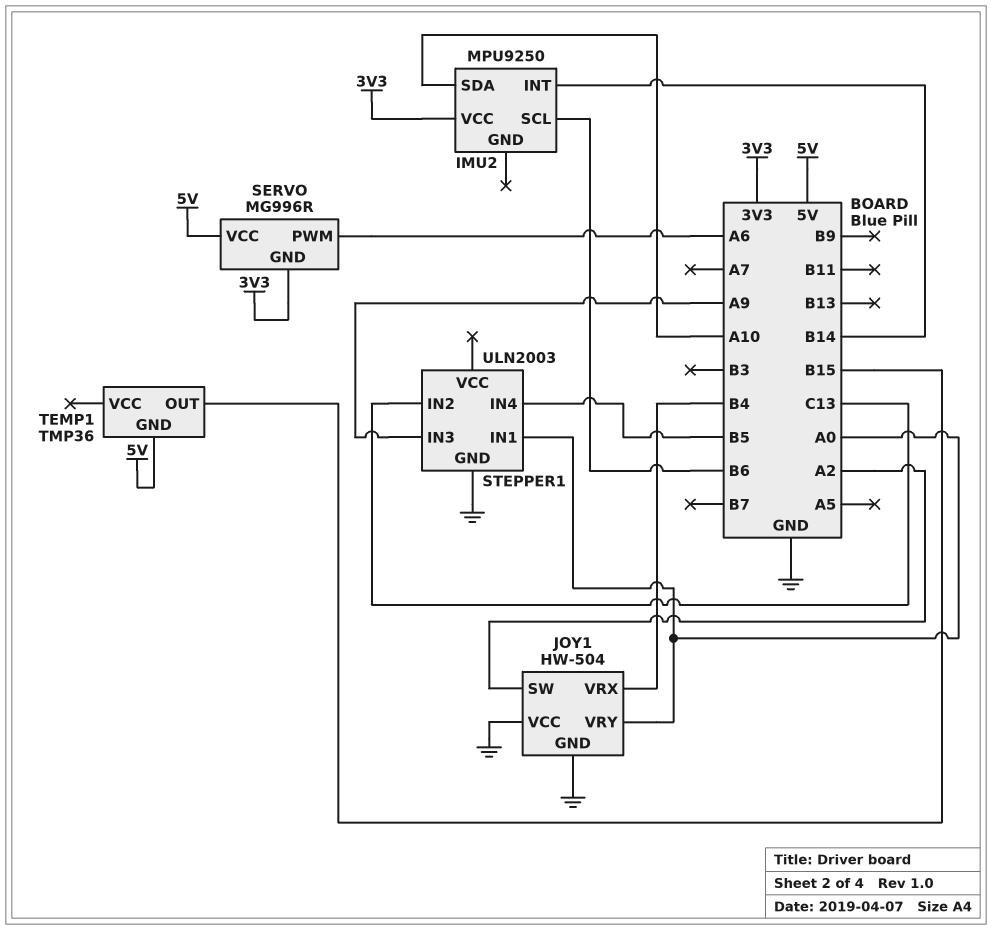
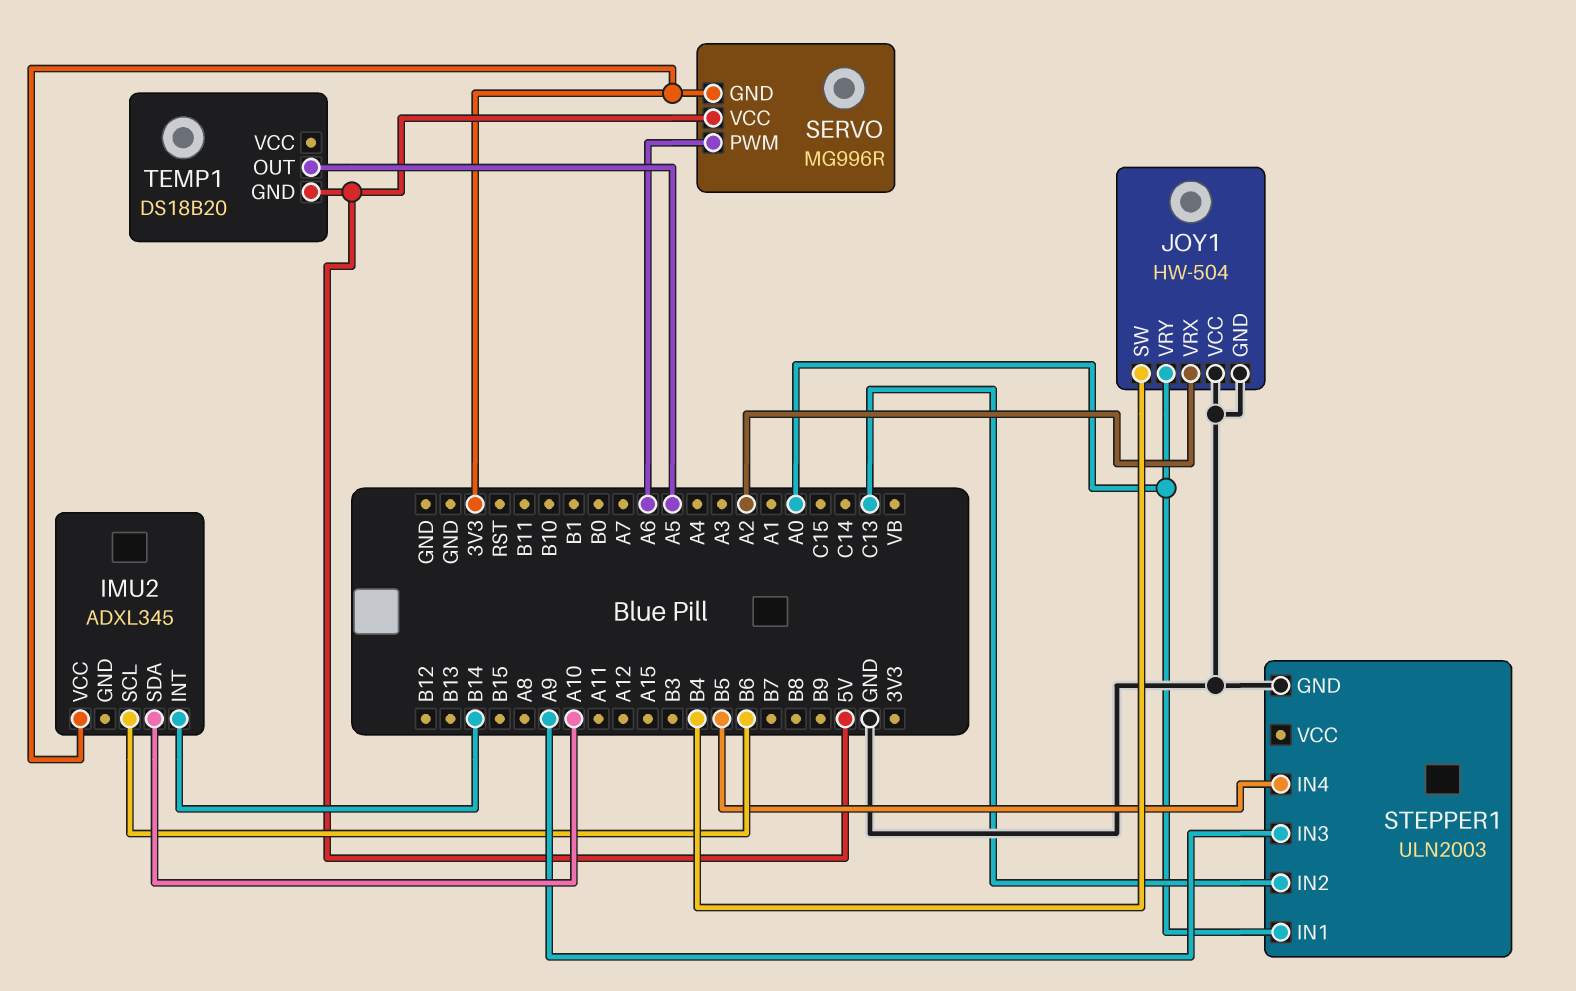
IMU2: MPU9250 -> ADXL345
JOY1 pin SW: A2 -> B4
JOY1 pin VRX: B4 -> A2
TEMP1: TMP36 -> DS18B20
TEMP1 pin OUT: B15 -> A5

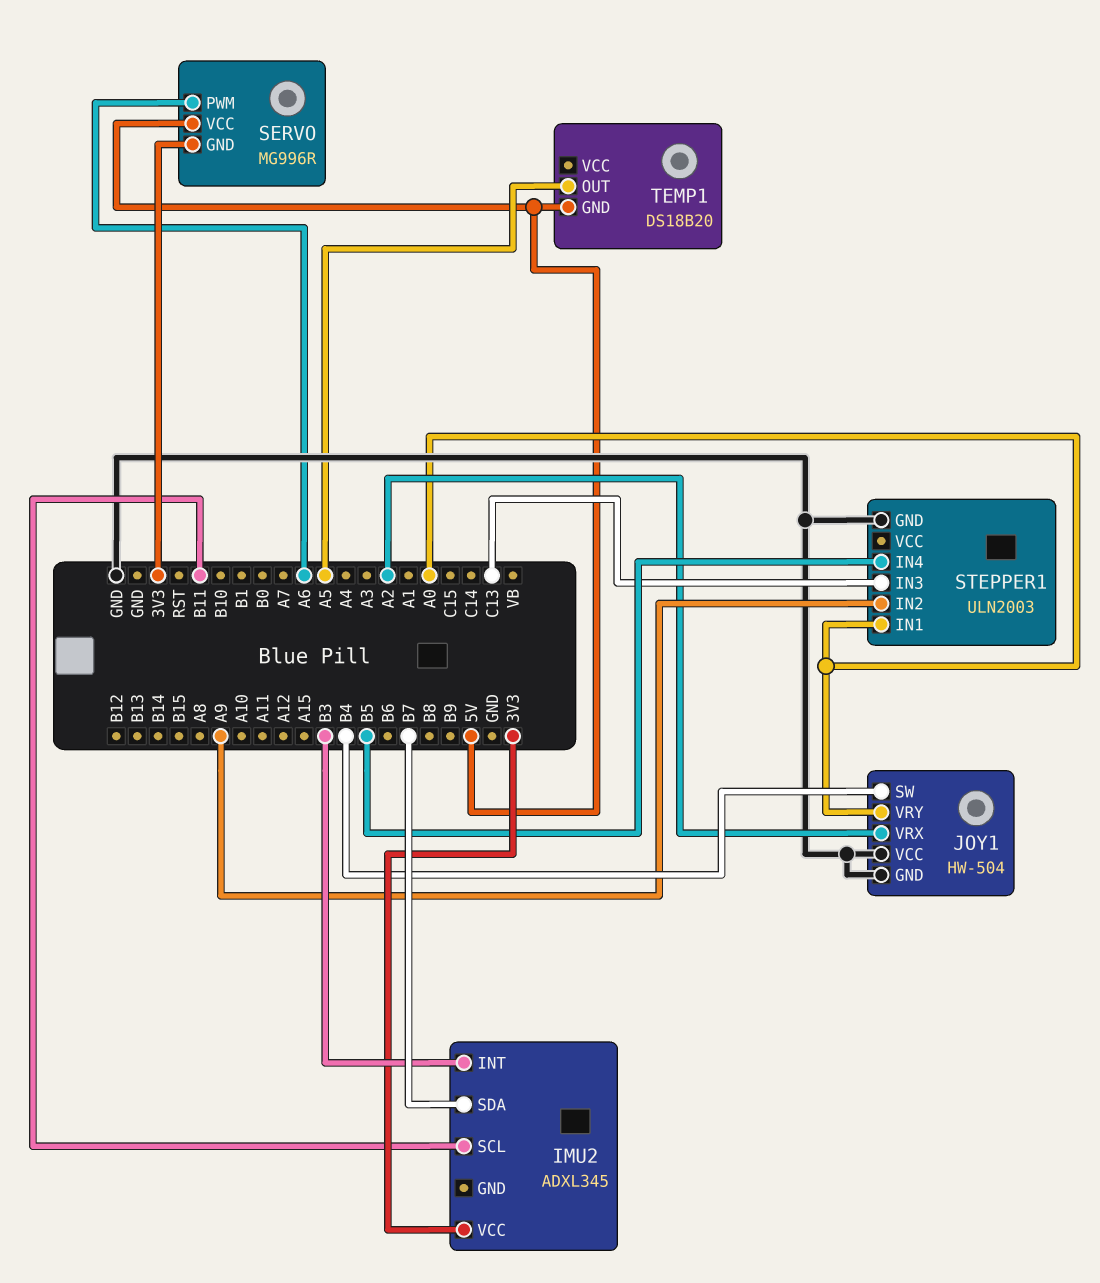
IMU2 pin INT: B14 -> B3
IMU2 pin SCL: B6 -> B11
IMU2 pin SDA: A10 -> B7
STEPPER1 pin IN2: C13 -> A9
STEPPER1 pin IN3: A9 -> C13

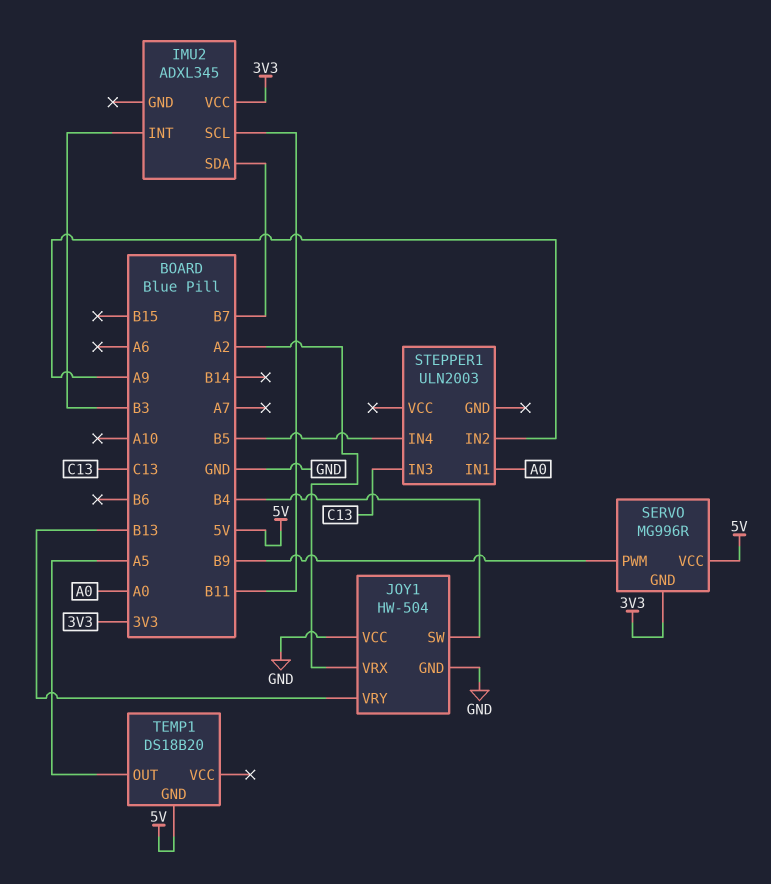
JOY1 pin VRY: A0 -> B13
SERVO pin PWM: A6 -> B9
STEPPER1 pin GND: GND -> none

